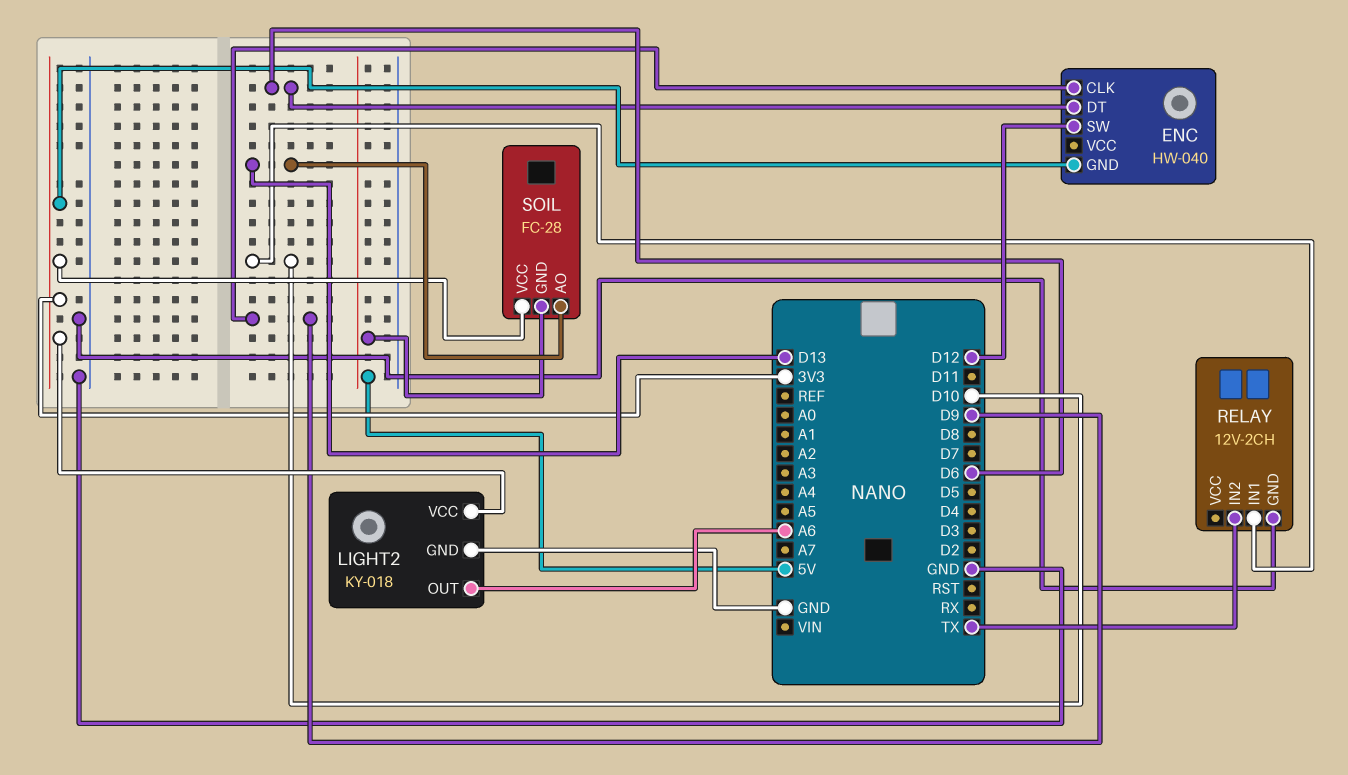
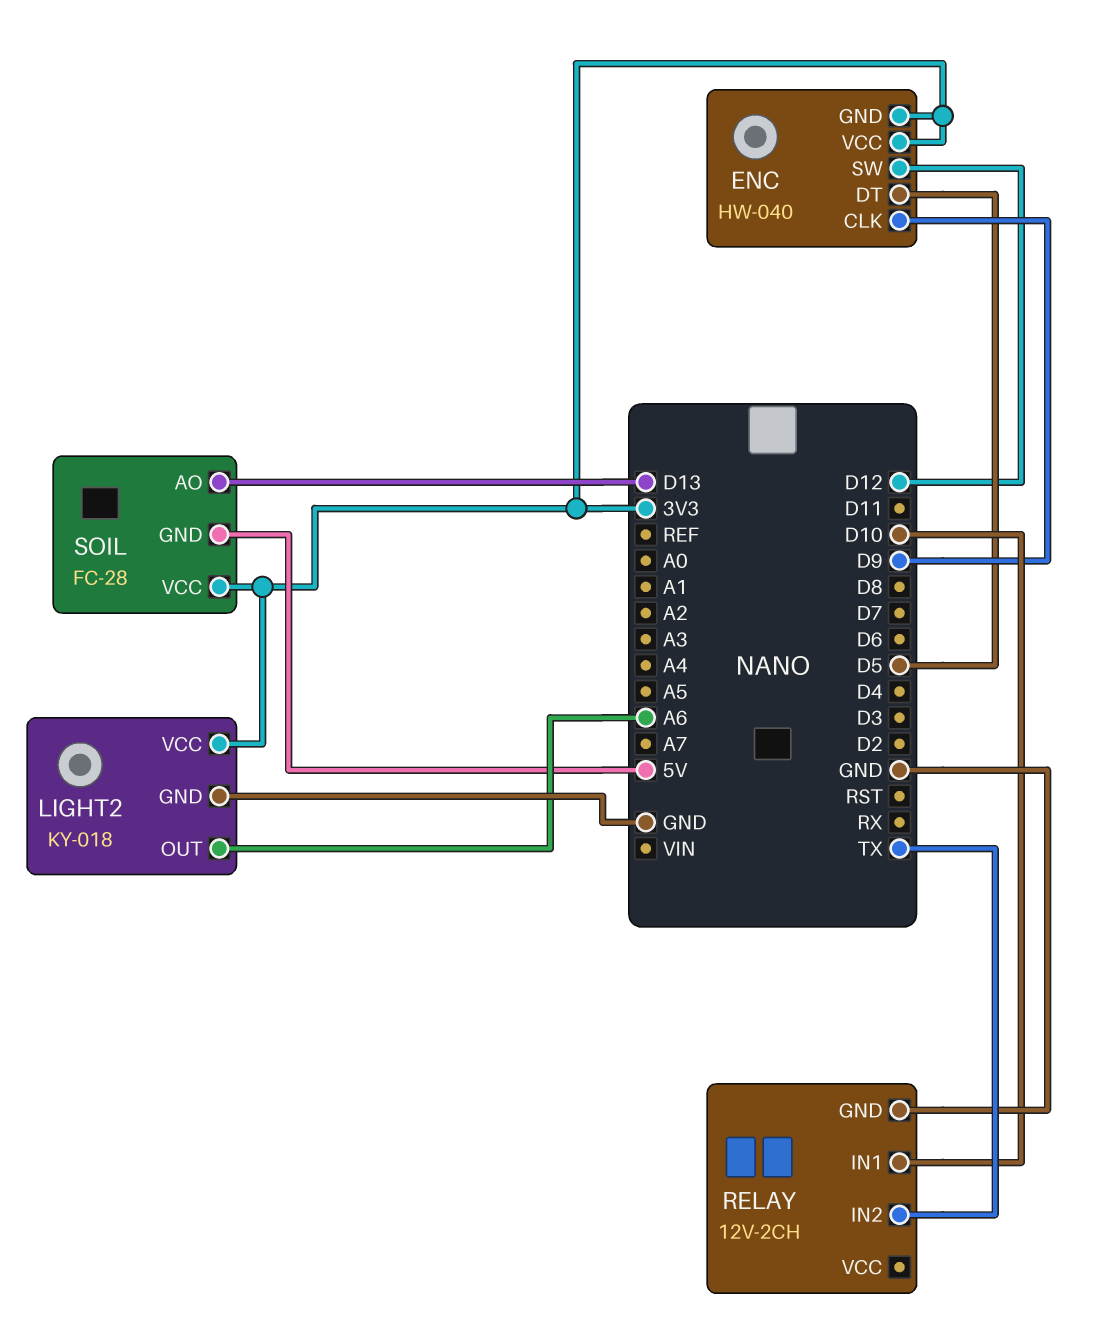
ENC pin DT: D6 -> D5
ENC pin VCC: none -> 3V3

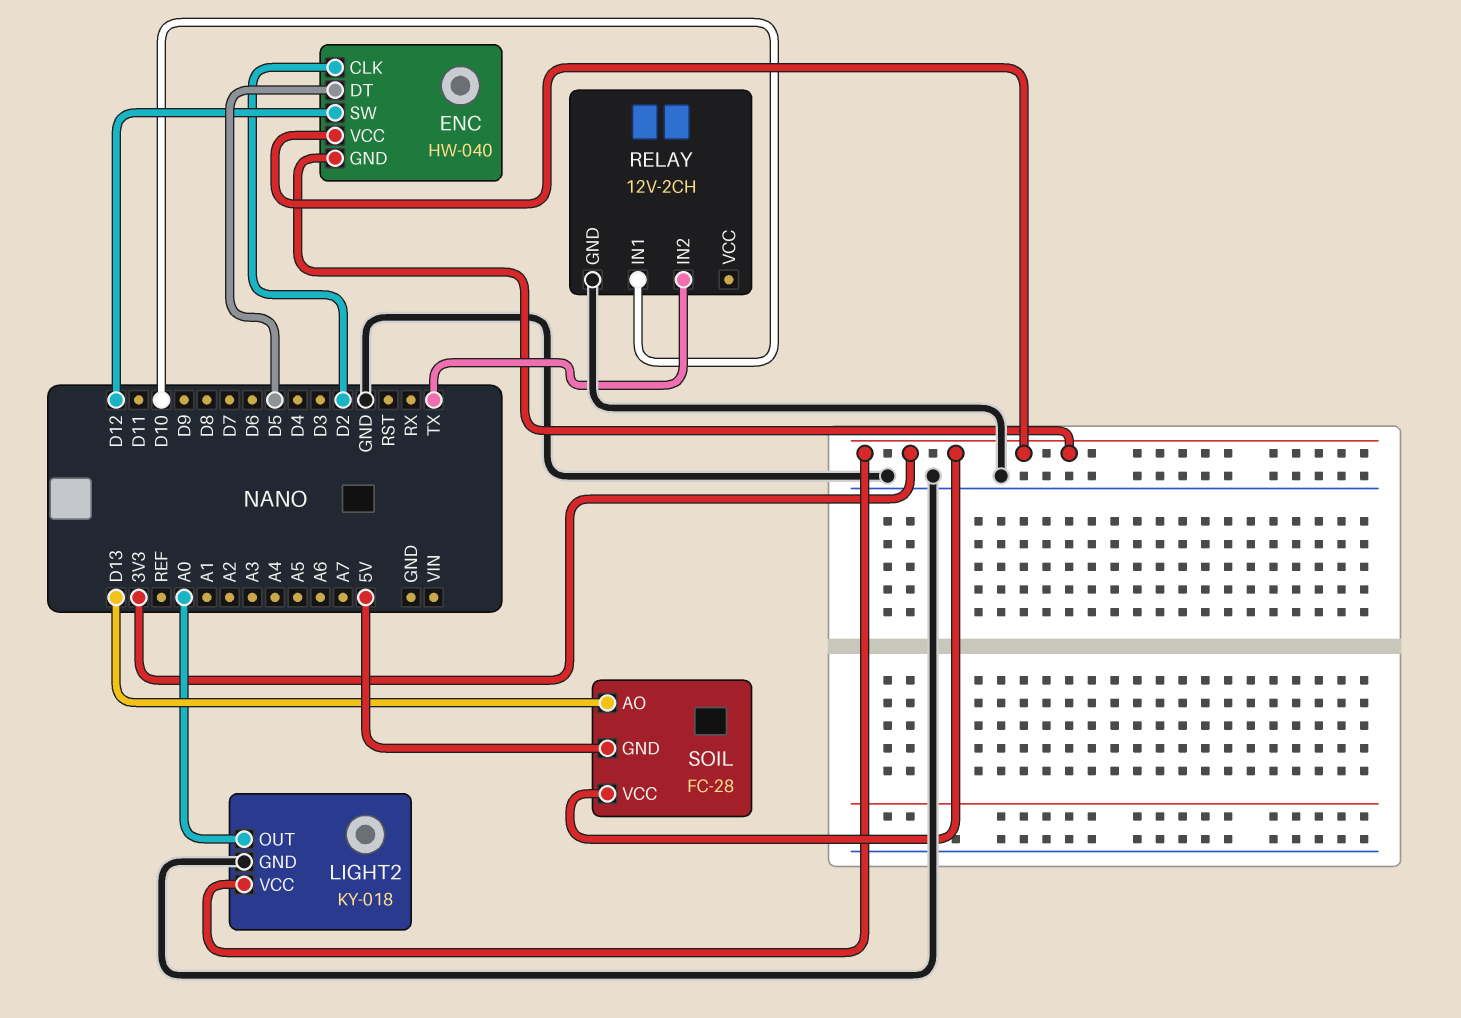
ENC pin CLK: D9 -> D2
LIGHT2 pin OUT: A6 -> A0

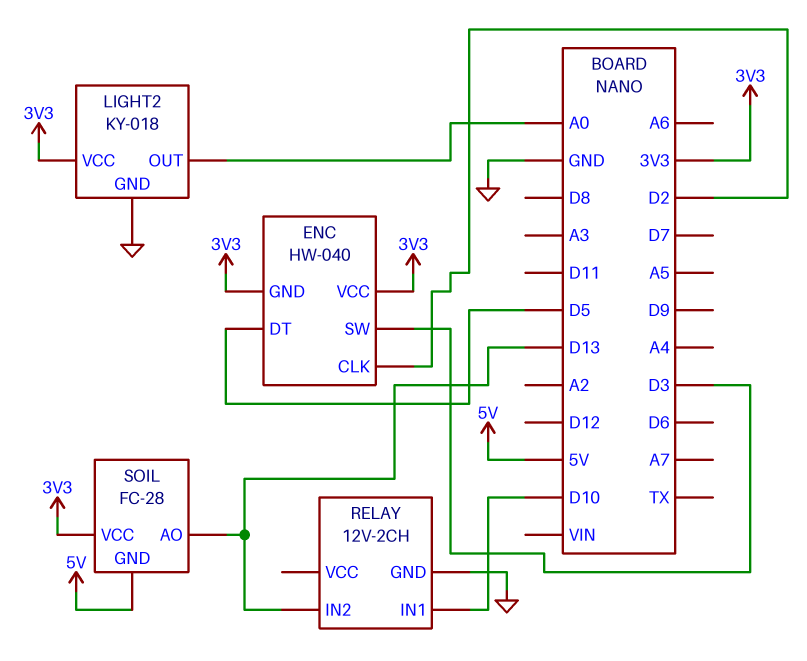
ENC pin SW: D12 -> D3
RELAY pin IN2: TX -> D13

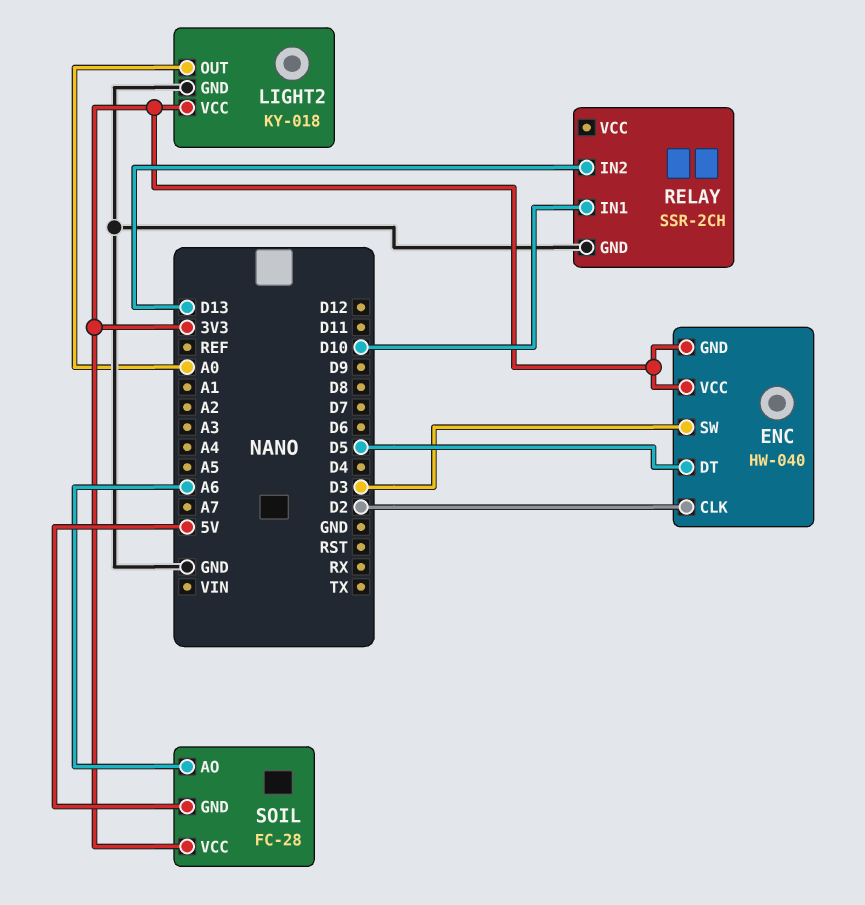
RELAY: 12V-2CH -> SSR-2CH
SOIL pin AO: D13 -> A6

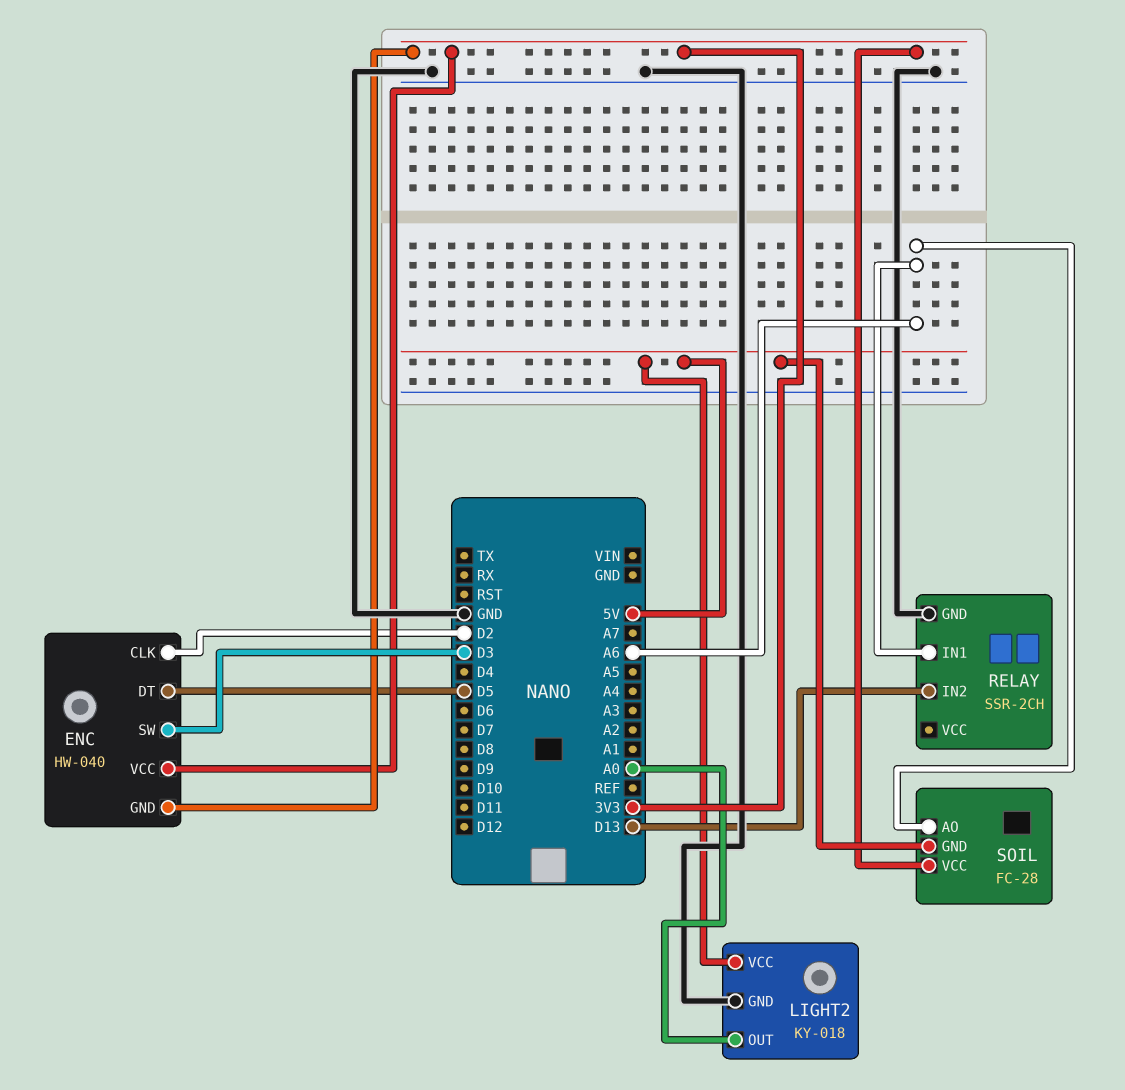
LIGHT2 pin VCC: 3V3 -> 5V
RELAY pin IN1: D10 -> A6

